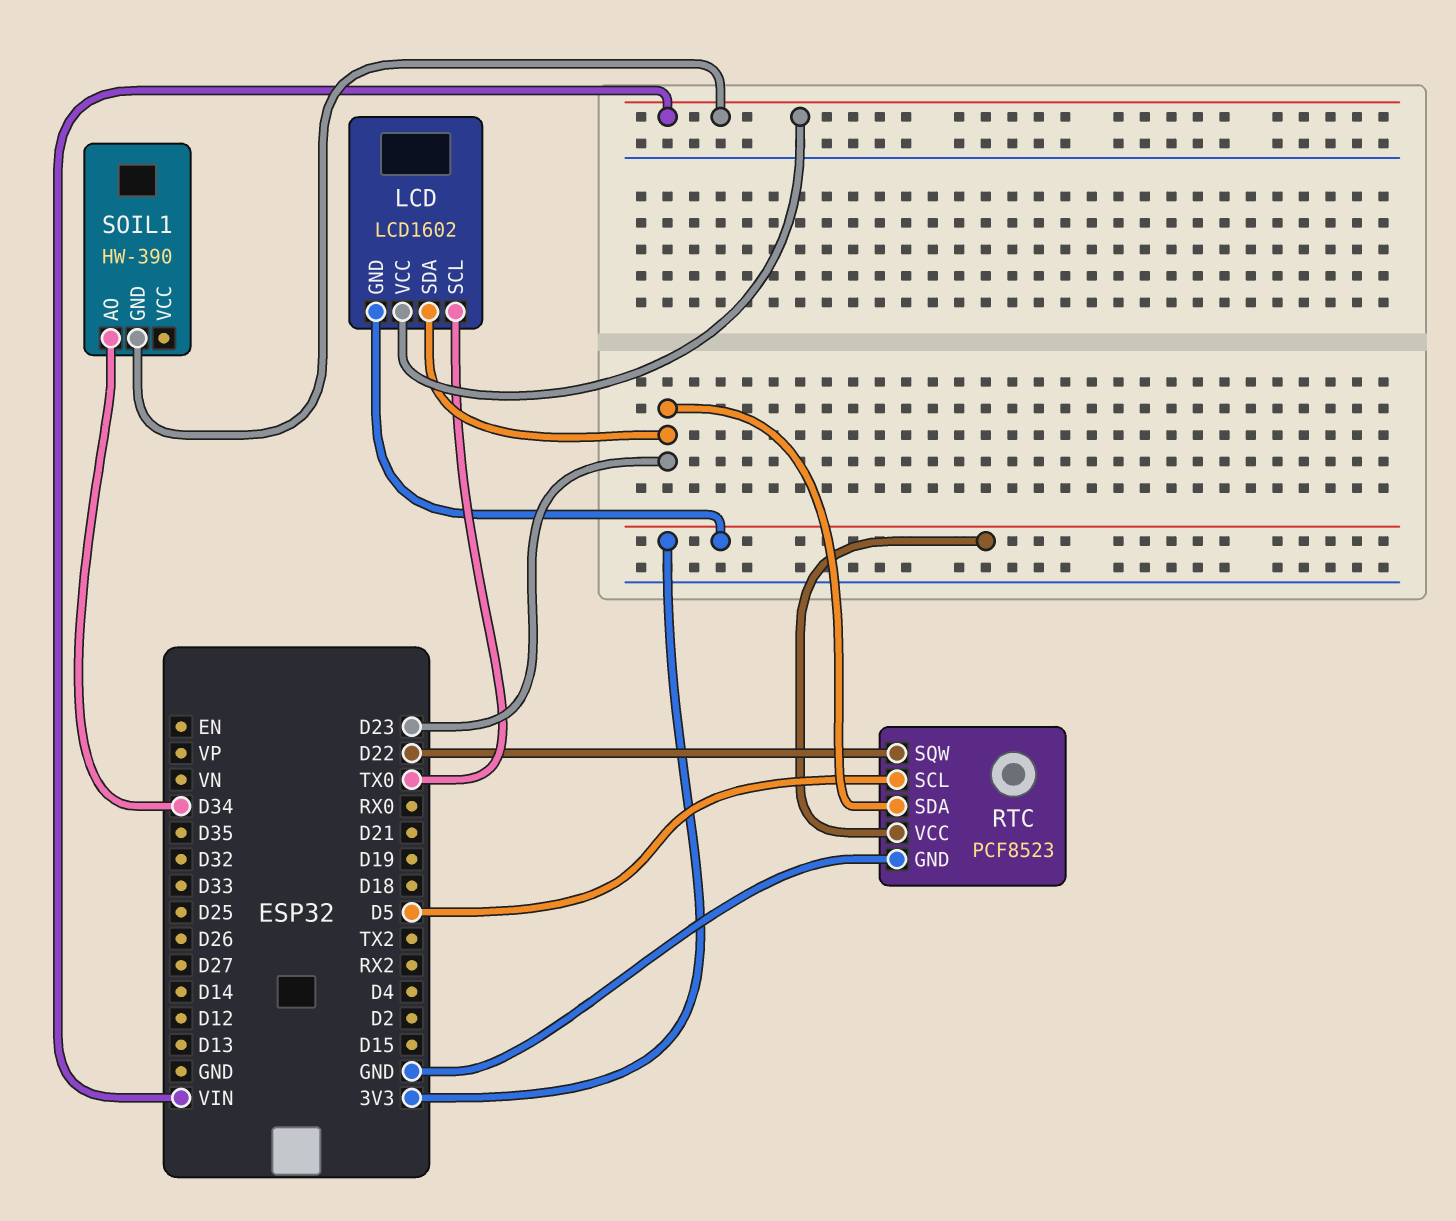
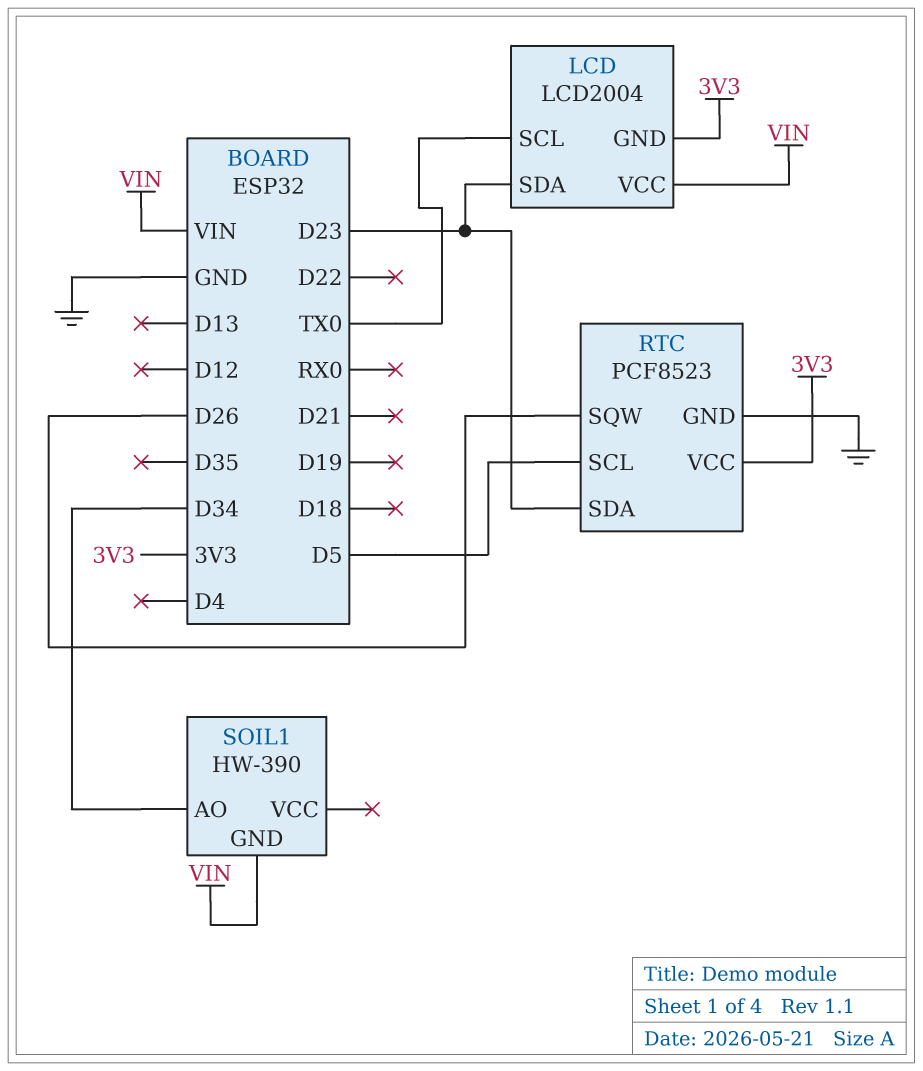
LCD: LCD1602 -> LCD2004
RTC pin SQW: D22 -> D26

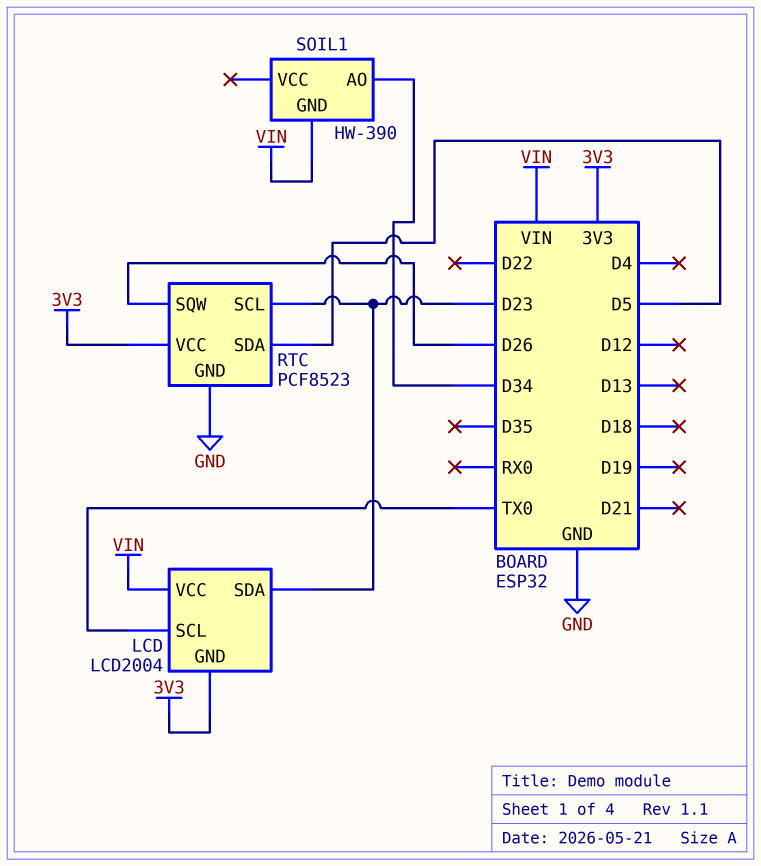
RTC pin SCL: D5 -> D23
RTC pin SDA: D23 -> D5

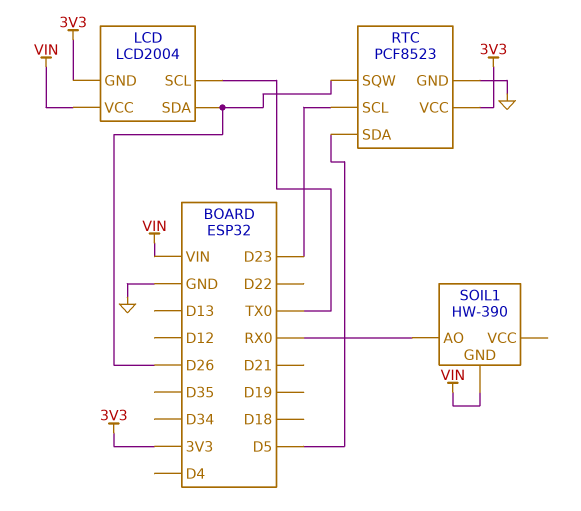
LCD pin SDA: D23 -> D26
SOIL1 pin AO: D34 -> RX0

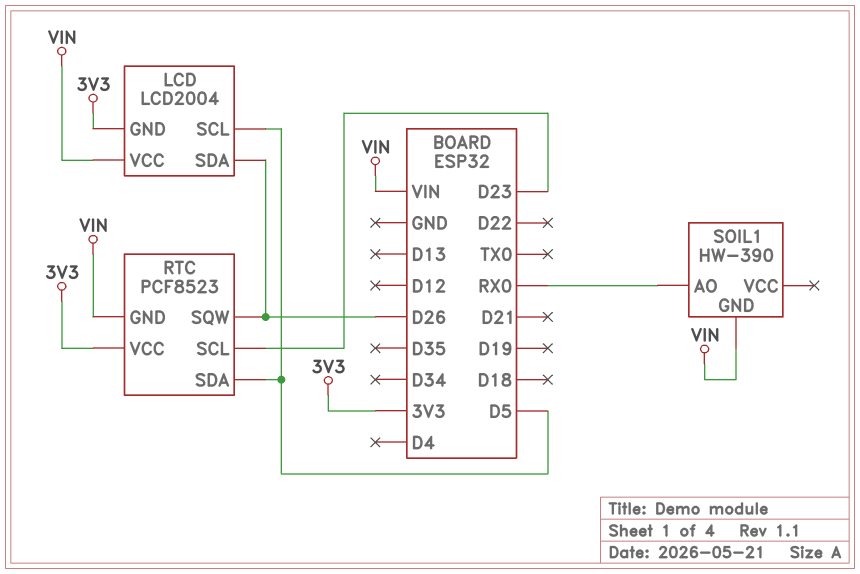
LCD pin SCL: TX0 -> D5
RTC pin GND: GND -> VIN

